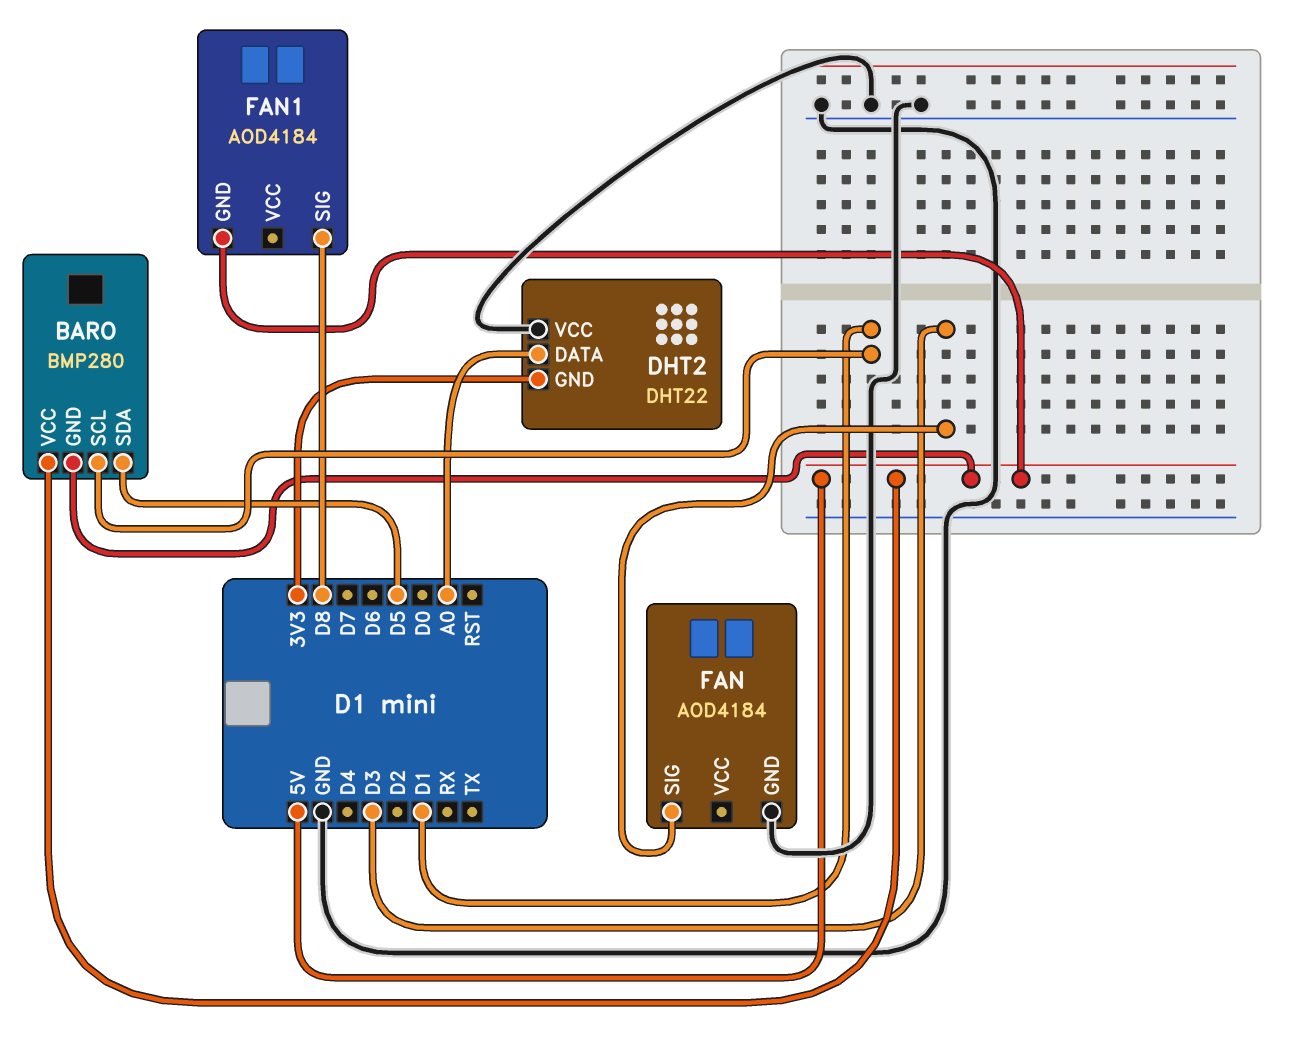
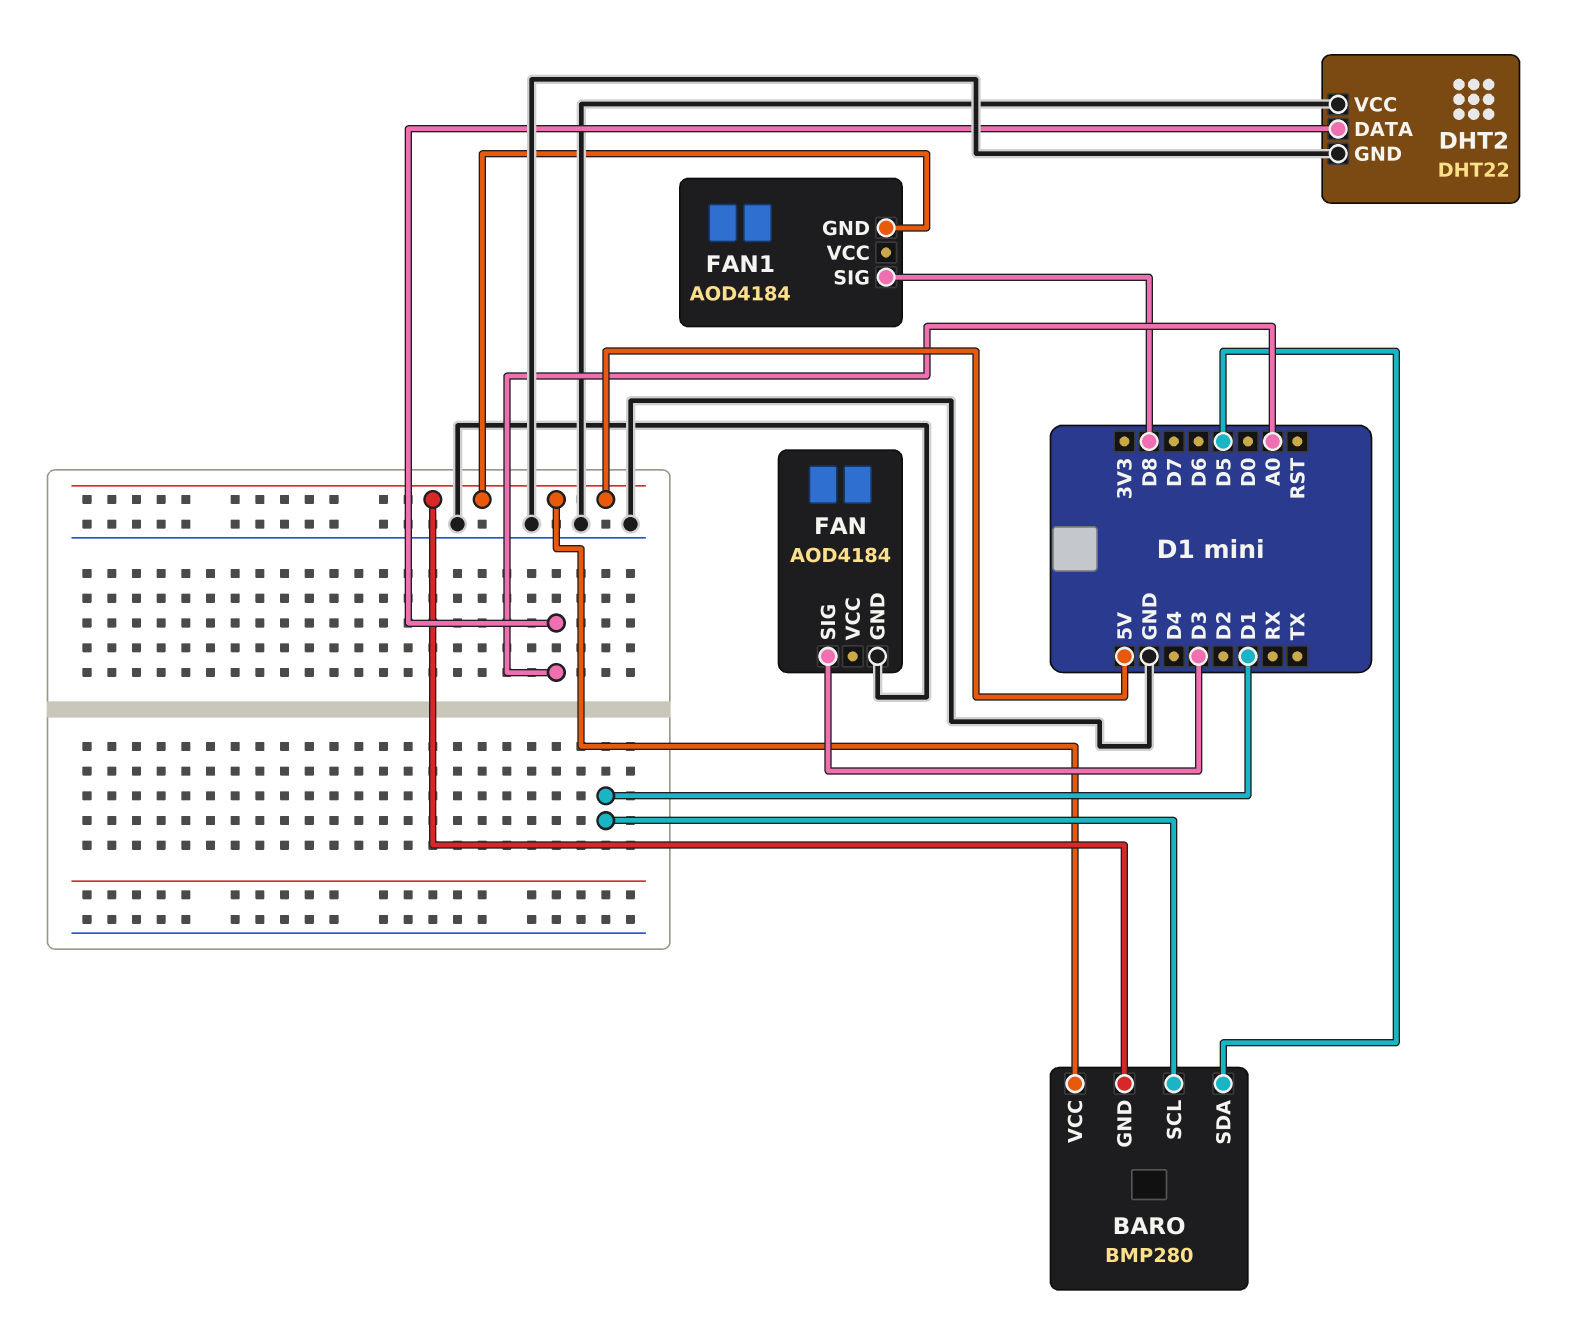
DHT2 pin GND: 3V3 -> GND

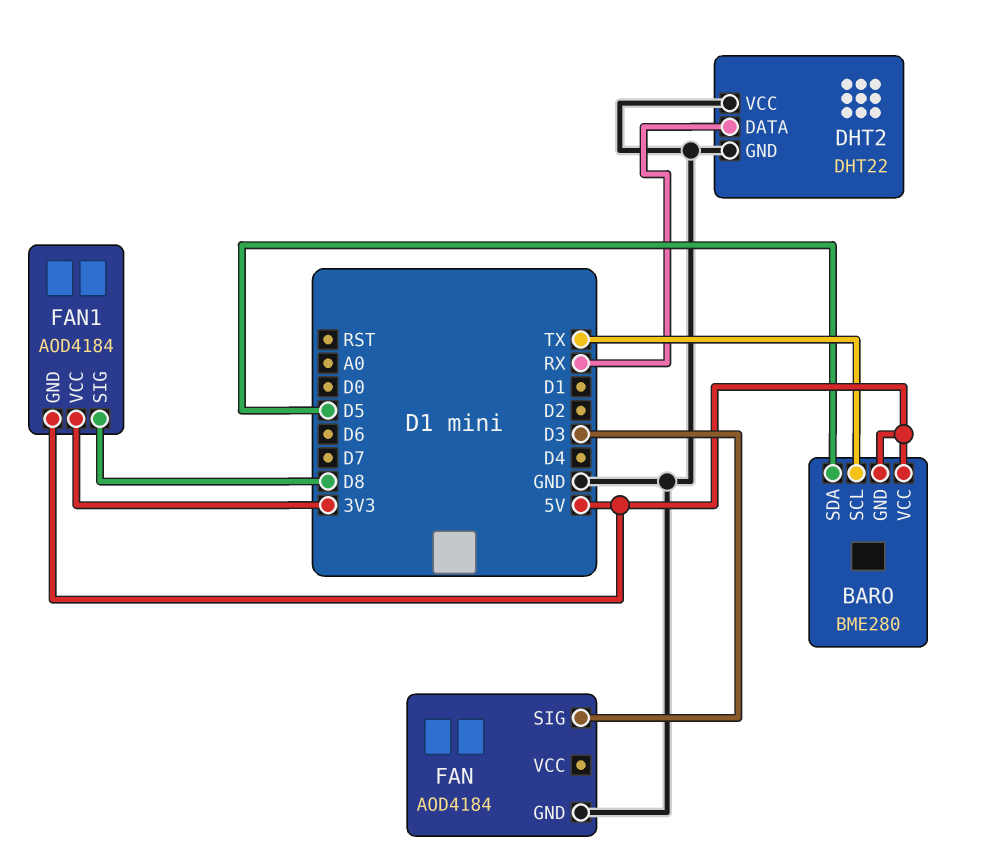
BARO: BMP280 -> BME280
BARO pin SCL: D1 -> TX
DHT2 pin DATA: A0 -> RX
FAN1 pin VCC: none -> 3V3

